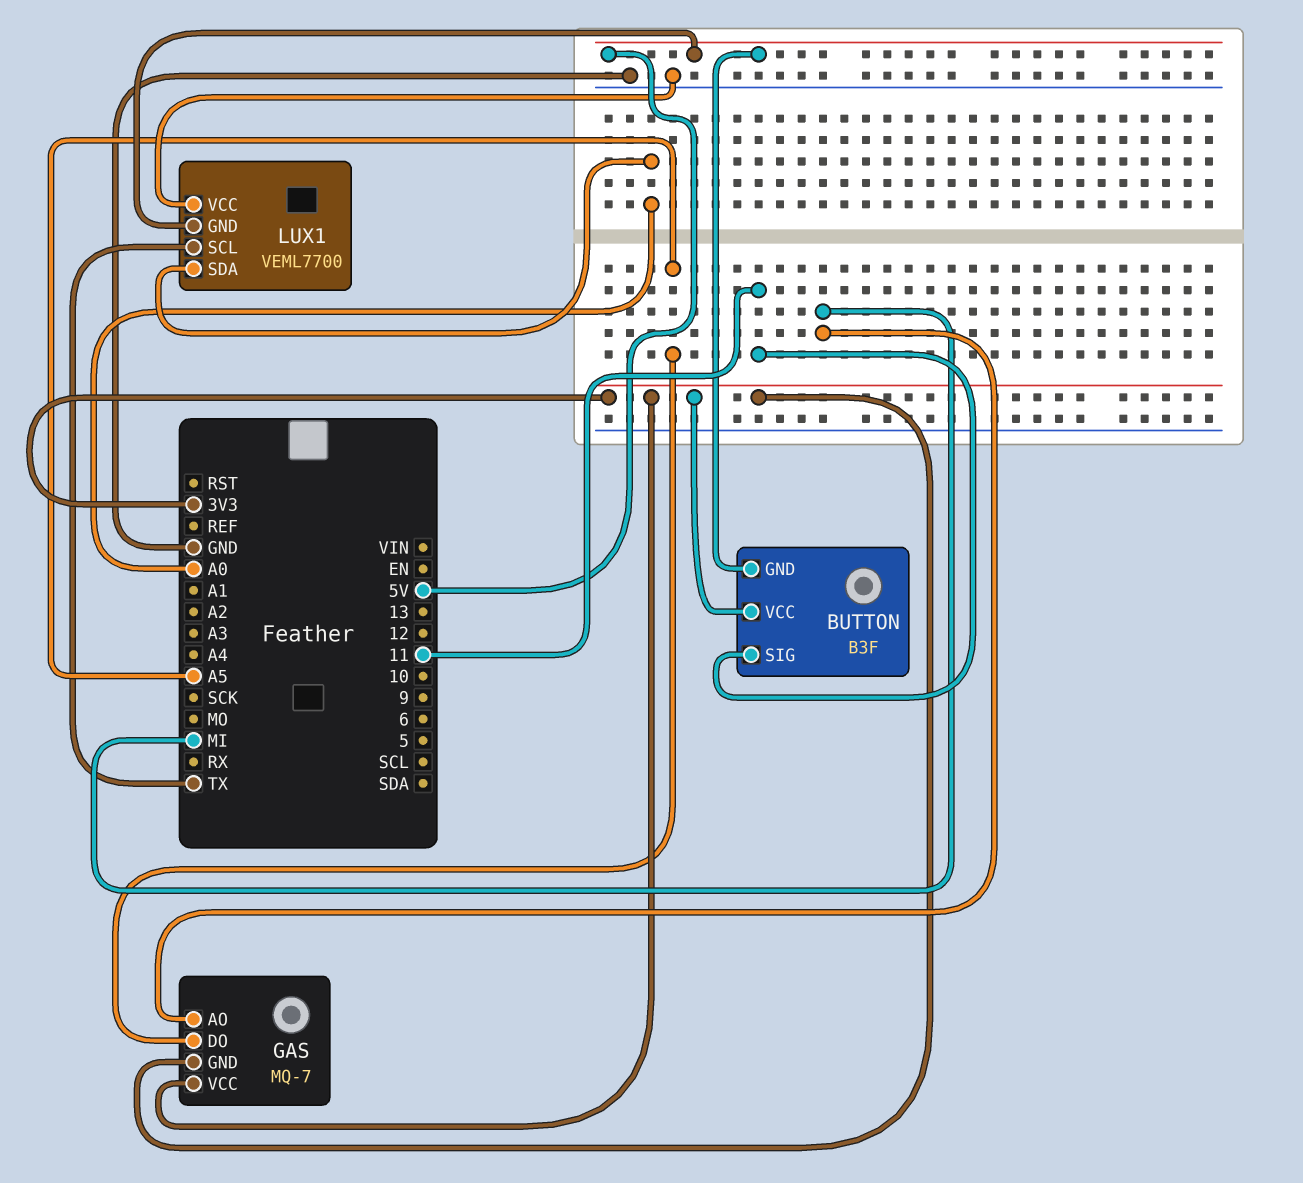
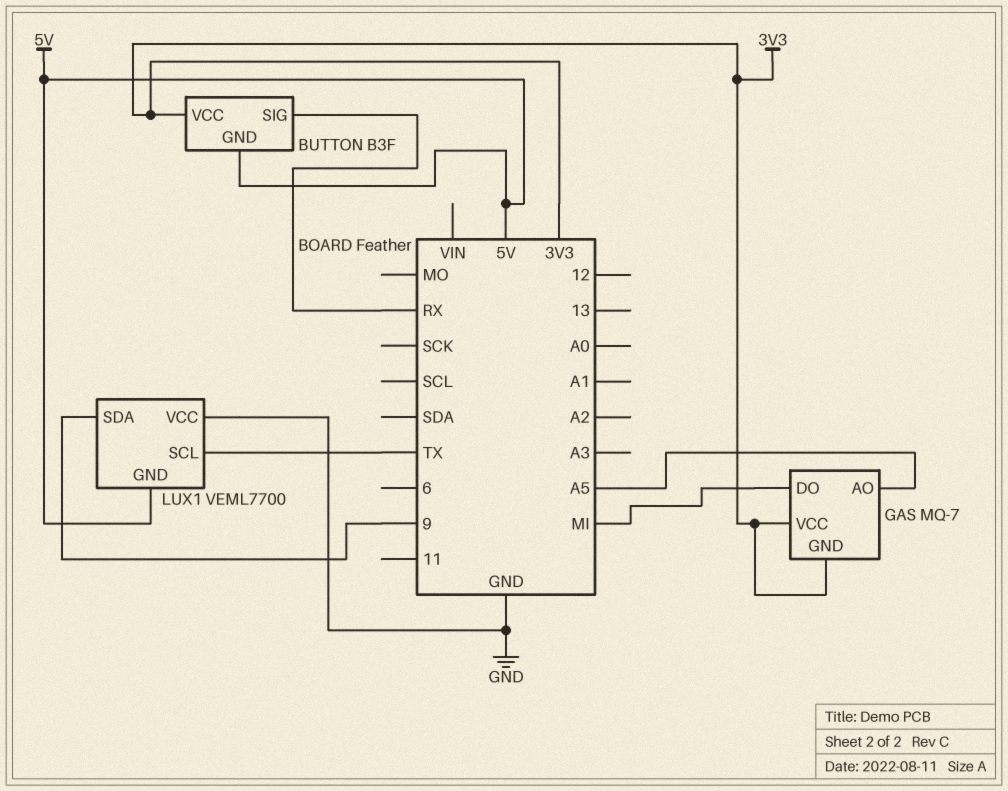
BUTTON pin SIG: 11 -> RX
GAS pin AO: MI -> A5
GAS pin DO: A5 -> MI
LUX1 pin SDA: A0 -> 9

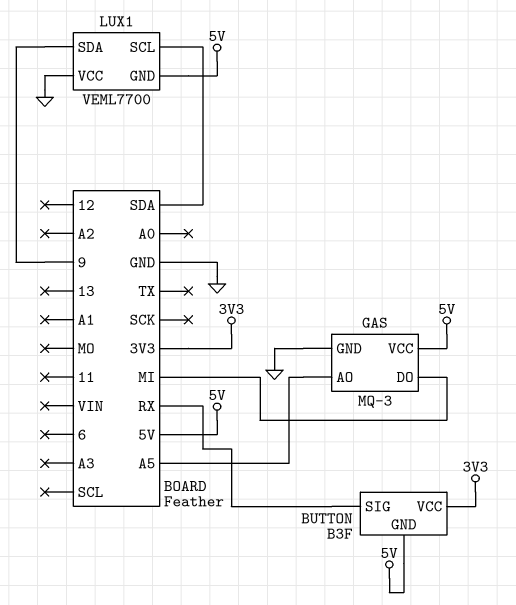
GAS: MQ-7 -> MQ-3
GAS pin GND: 3V3 -> GND
GAS pin VCC: 3V3 -> 5V
LUX1 pin SCL: TX -> SDA

